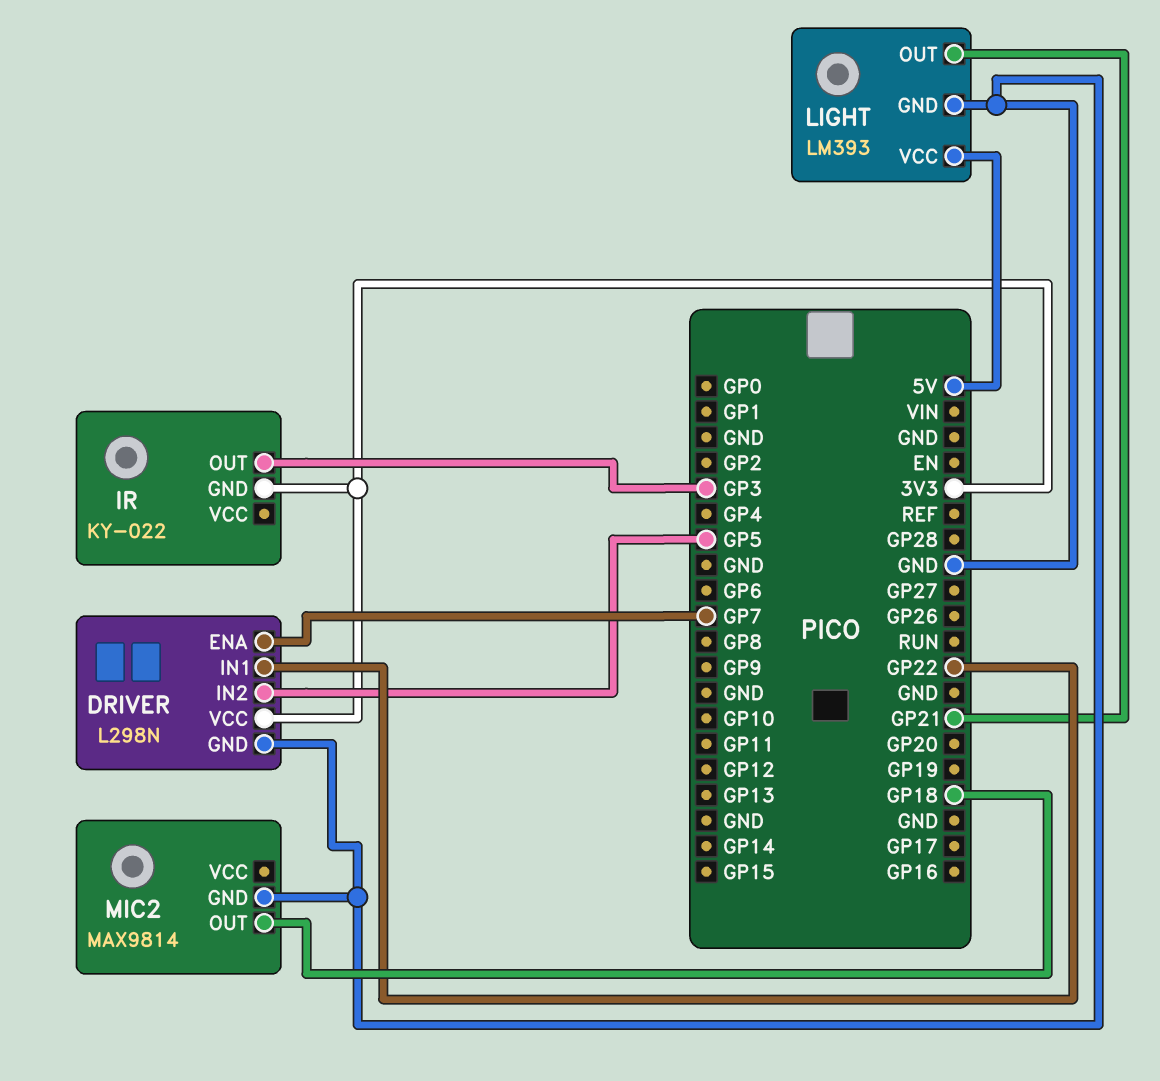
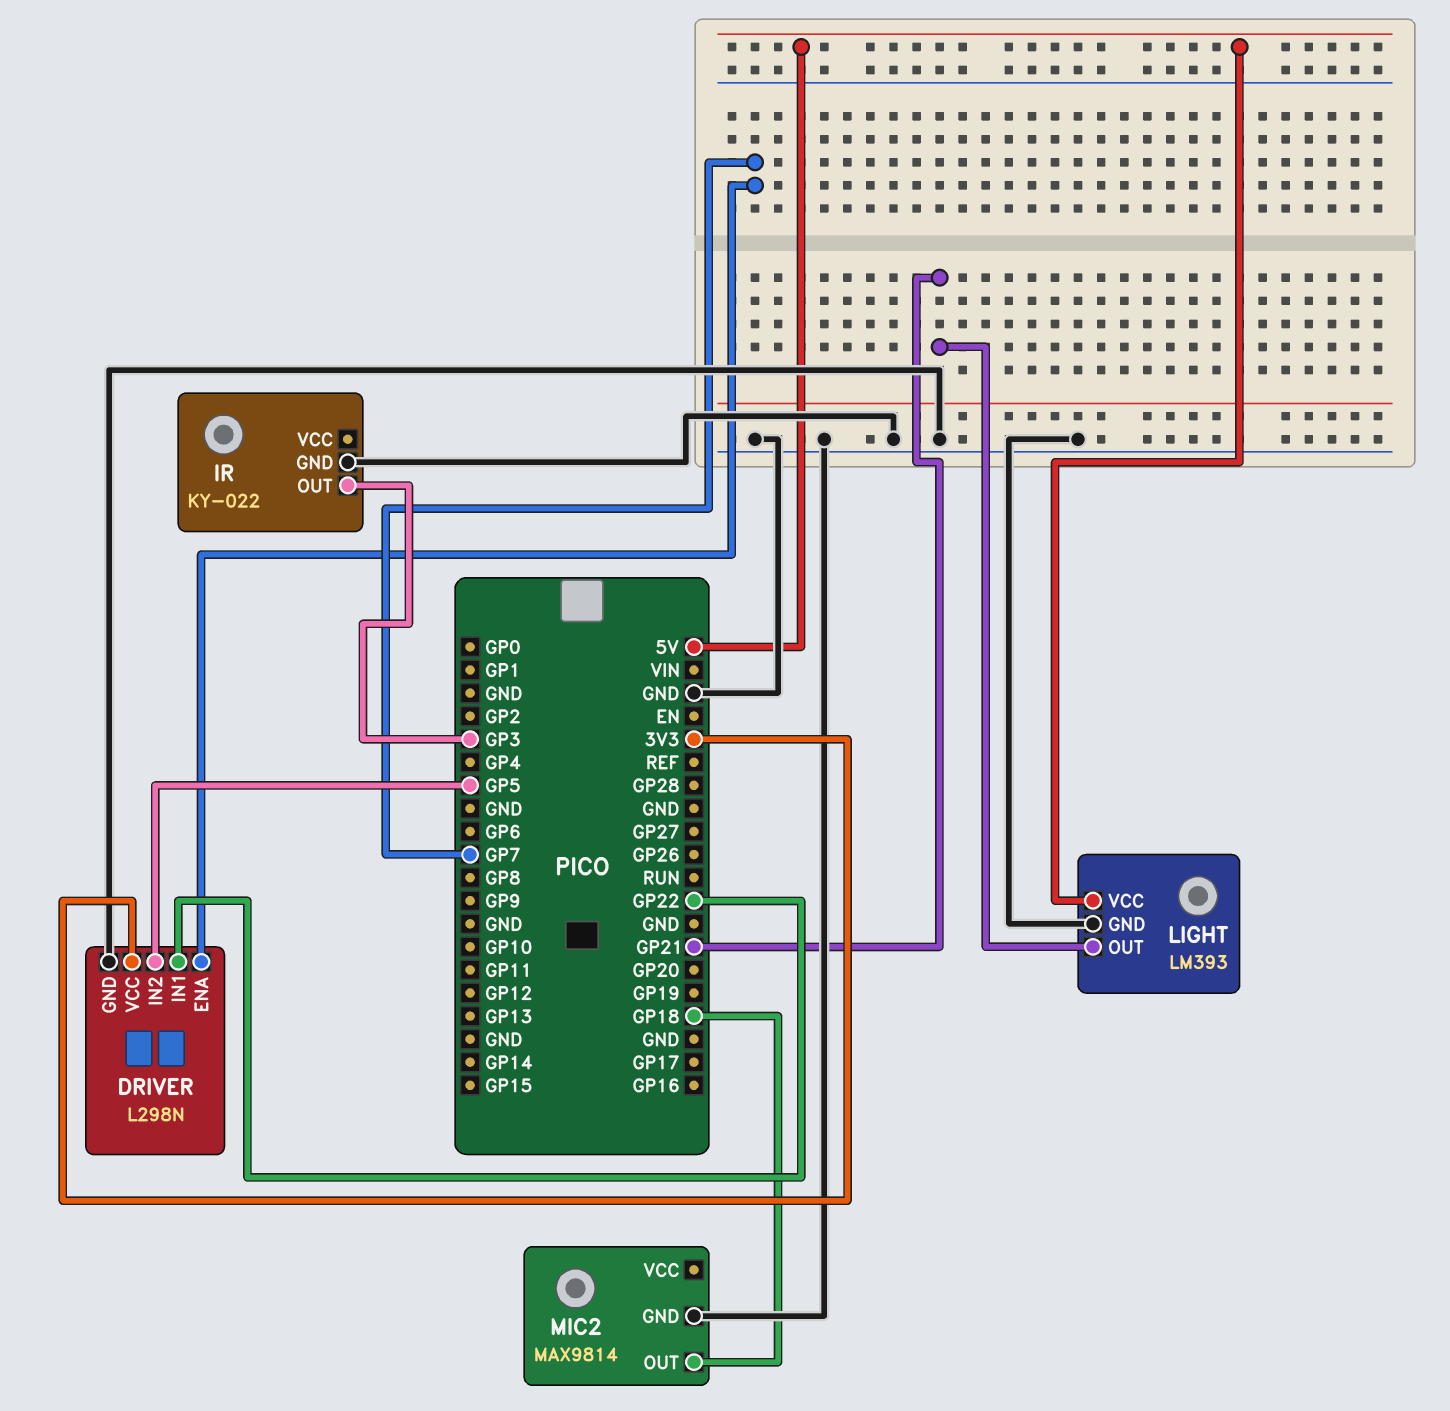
IR pin GND: 3V3 -> GND

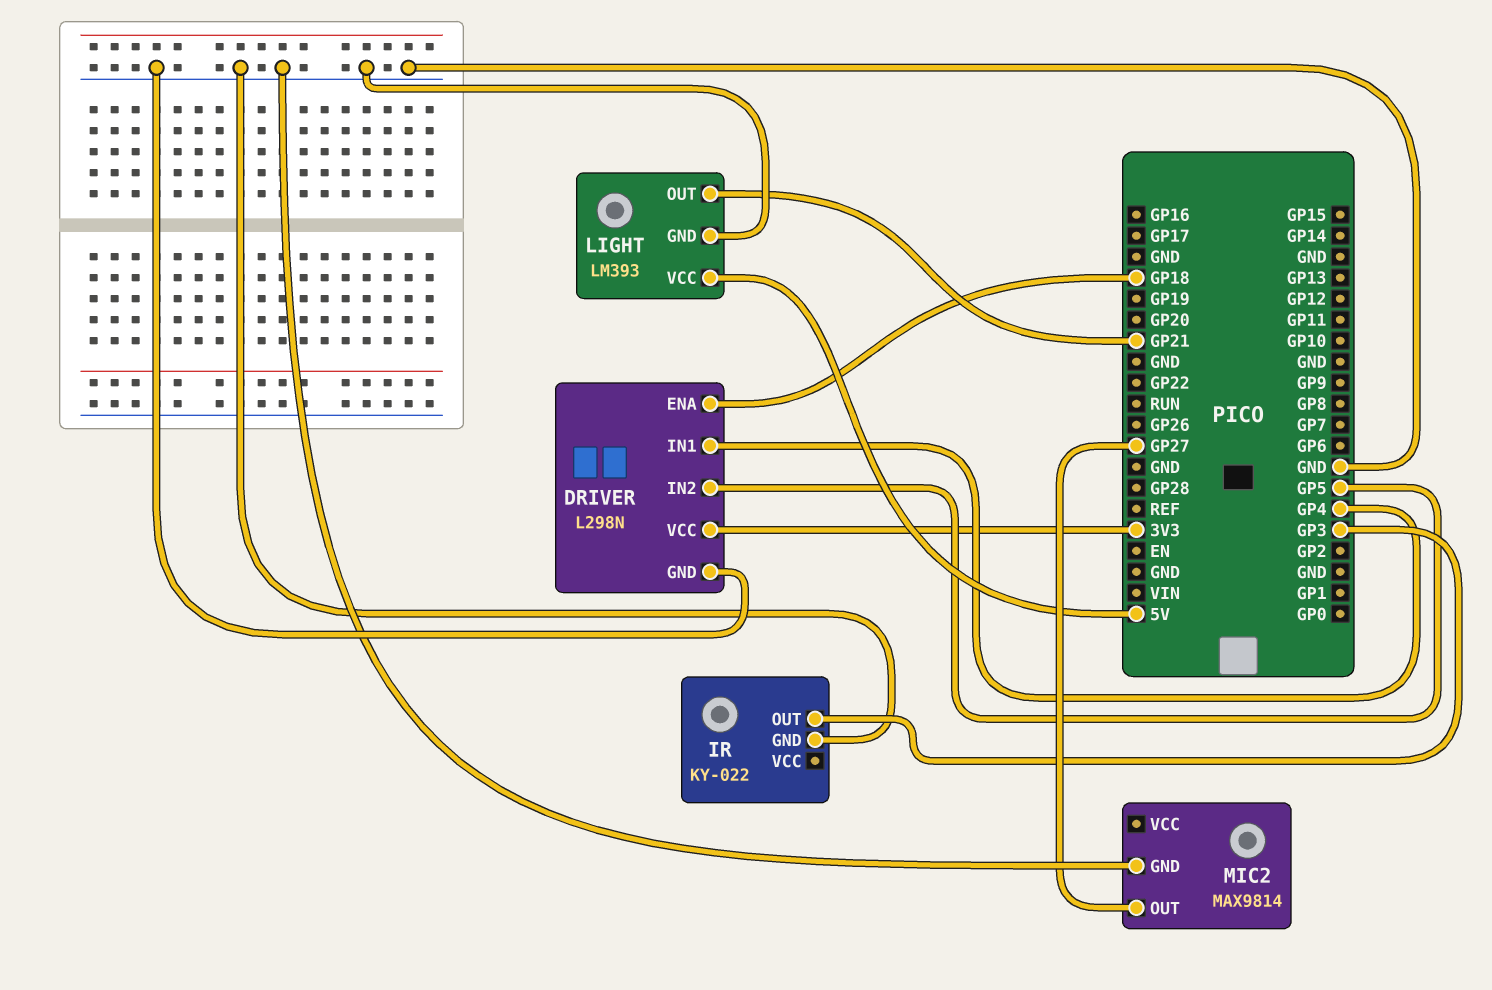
DRIVER pin ENA: GP7 -> GP18
DRIVER pin IN1: GP22 -> GP4
MIC2 pin OUT: GP18 -> GP27

